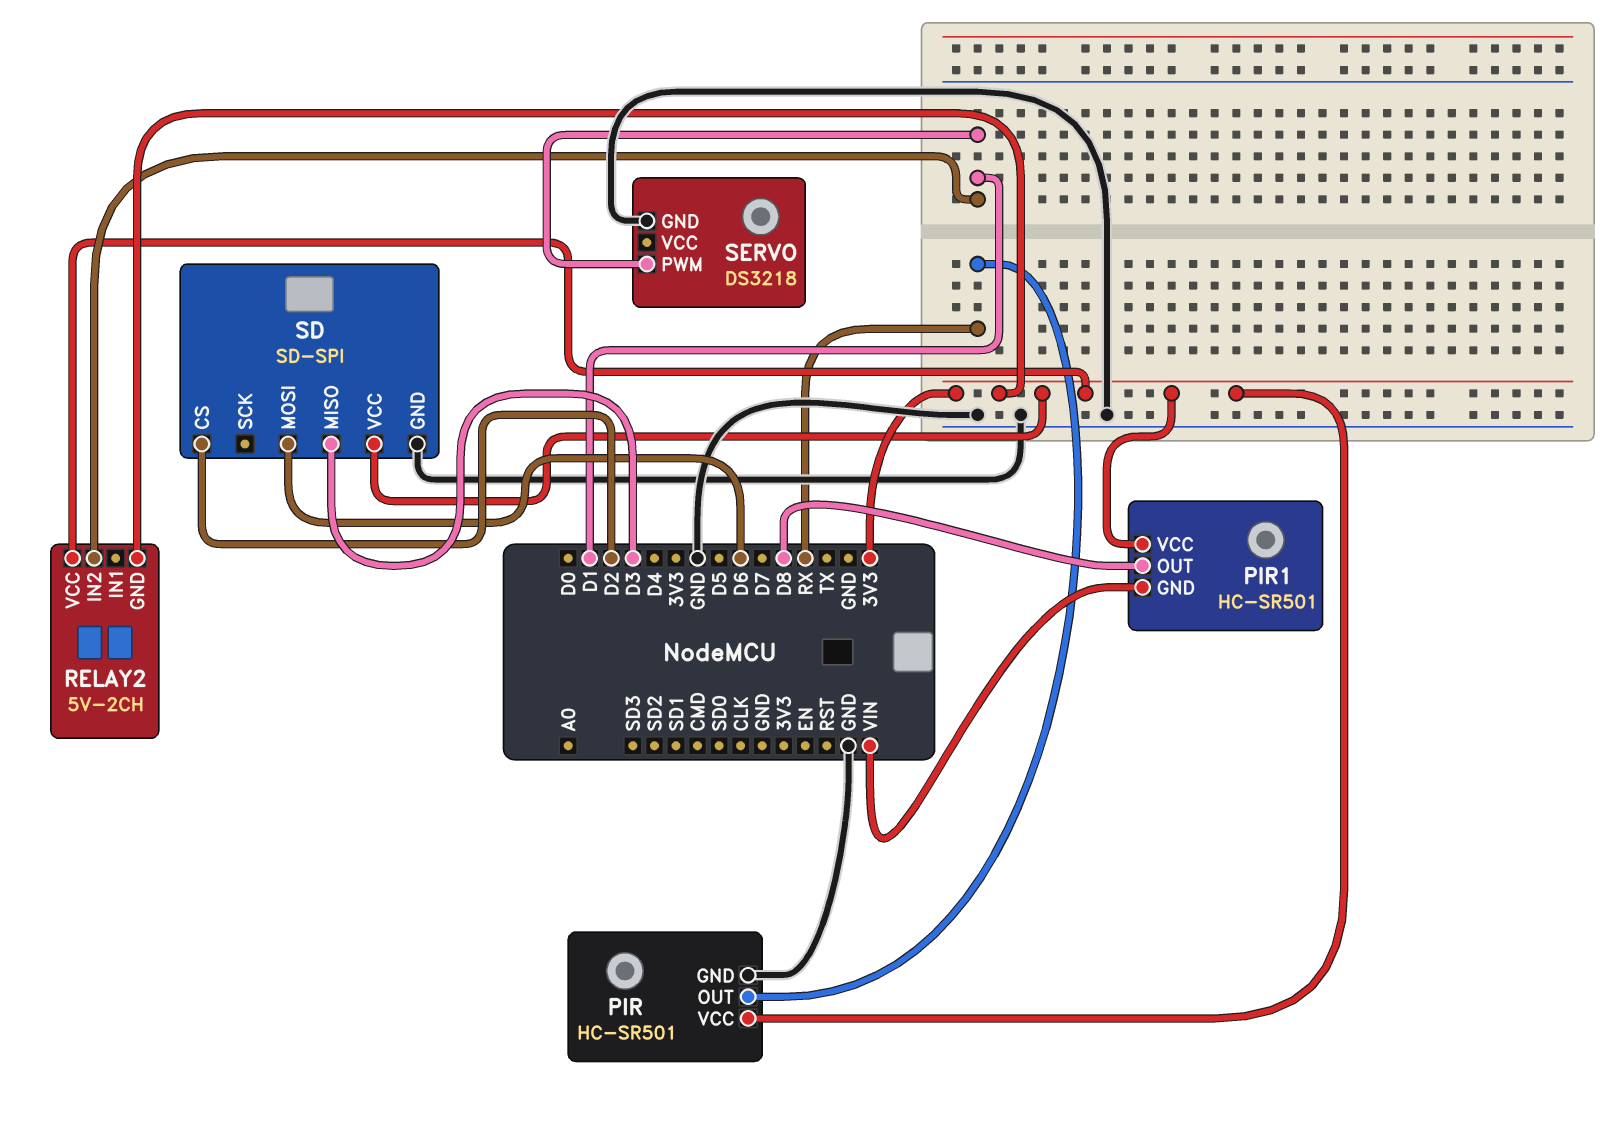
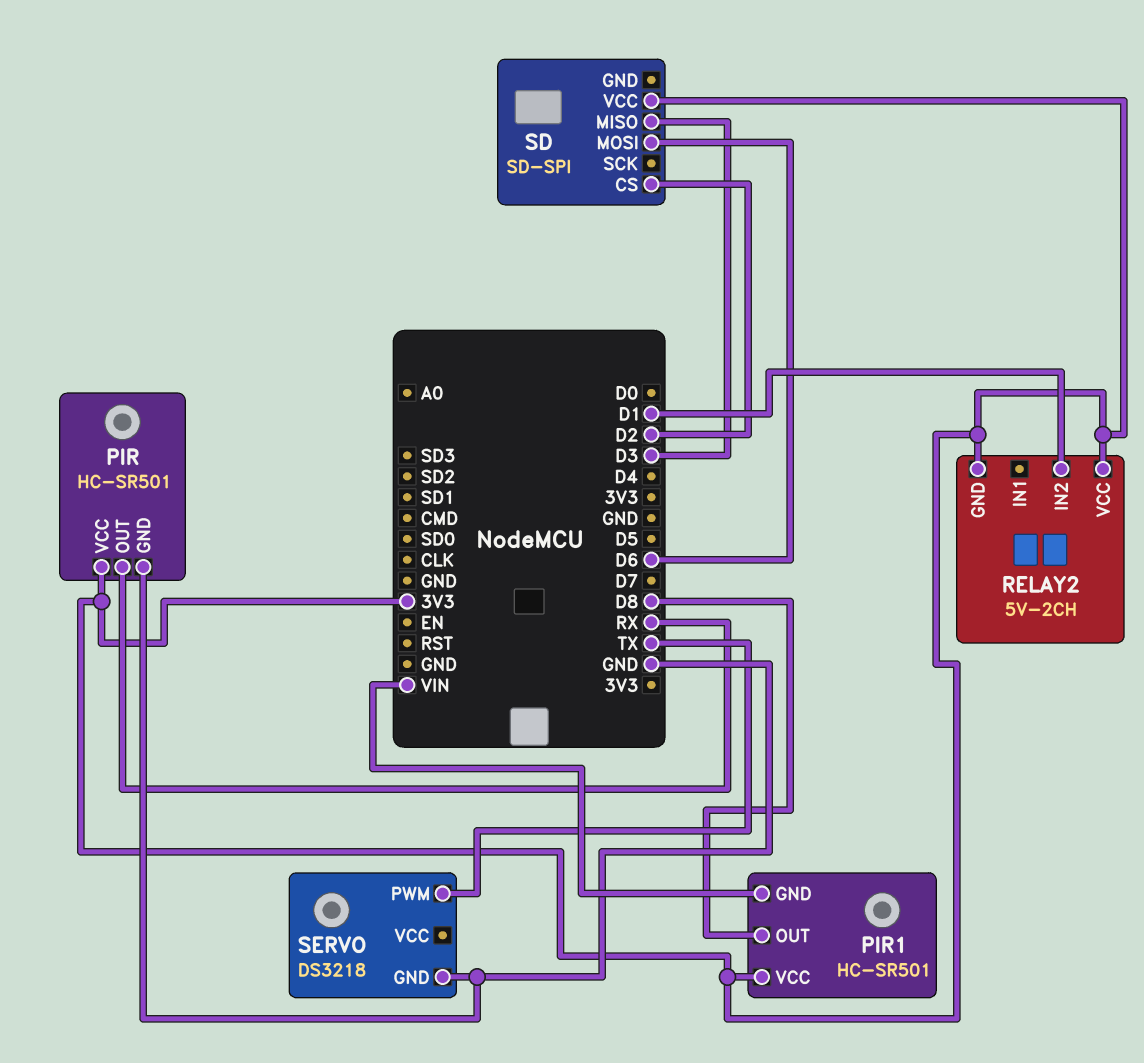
SD pin GND: GND -> none
SERVO pin PWM: D1 -> TX

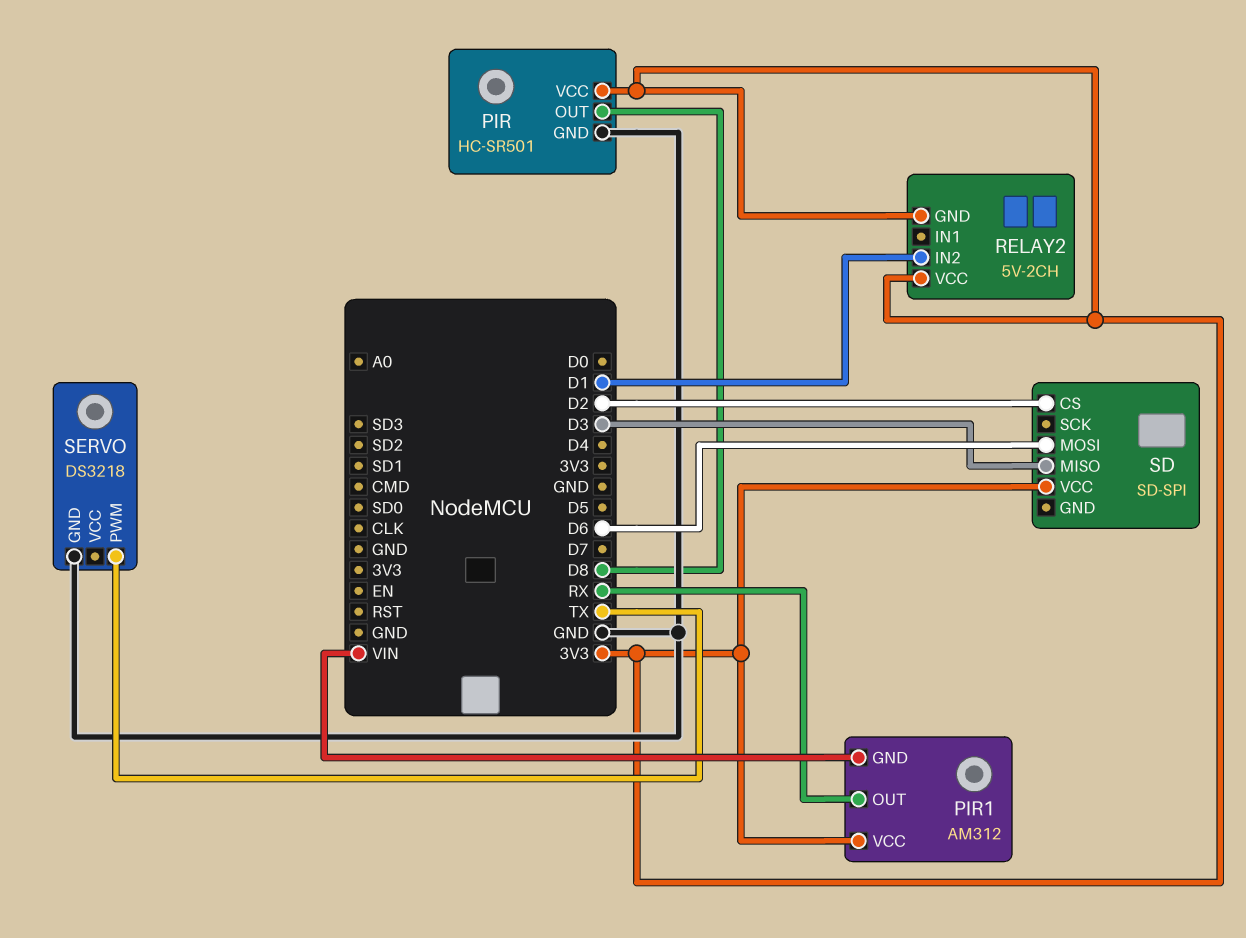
PIR pin OUT: RX -> D8
PIR1: HC-SR501 -> AM312
PIR1 pin OUT: D8 -> RX

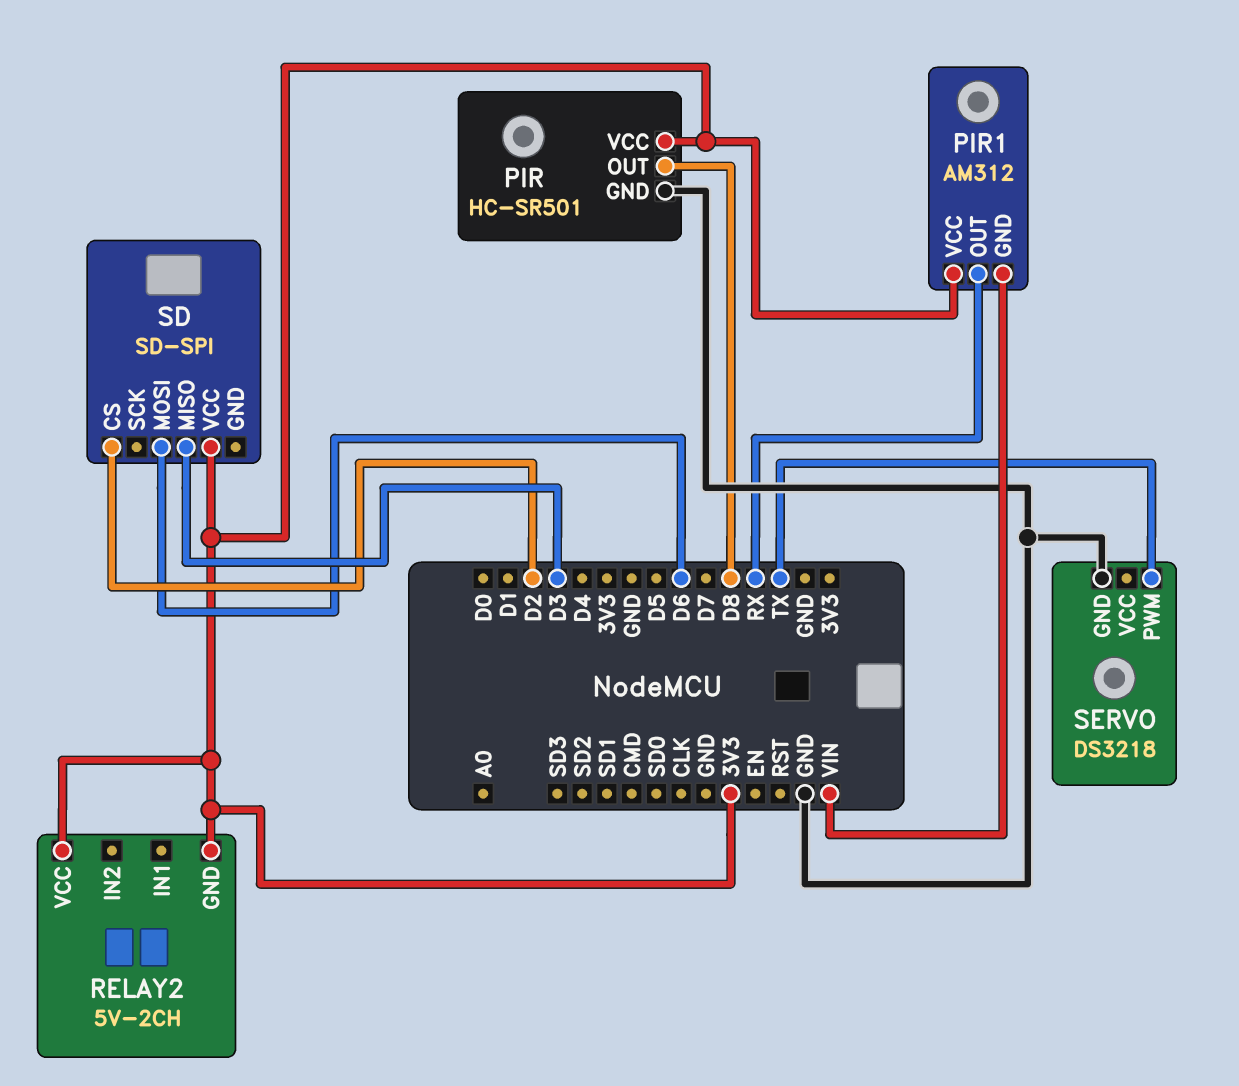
RELAY2 pin IN2: D1 -> none

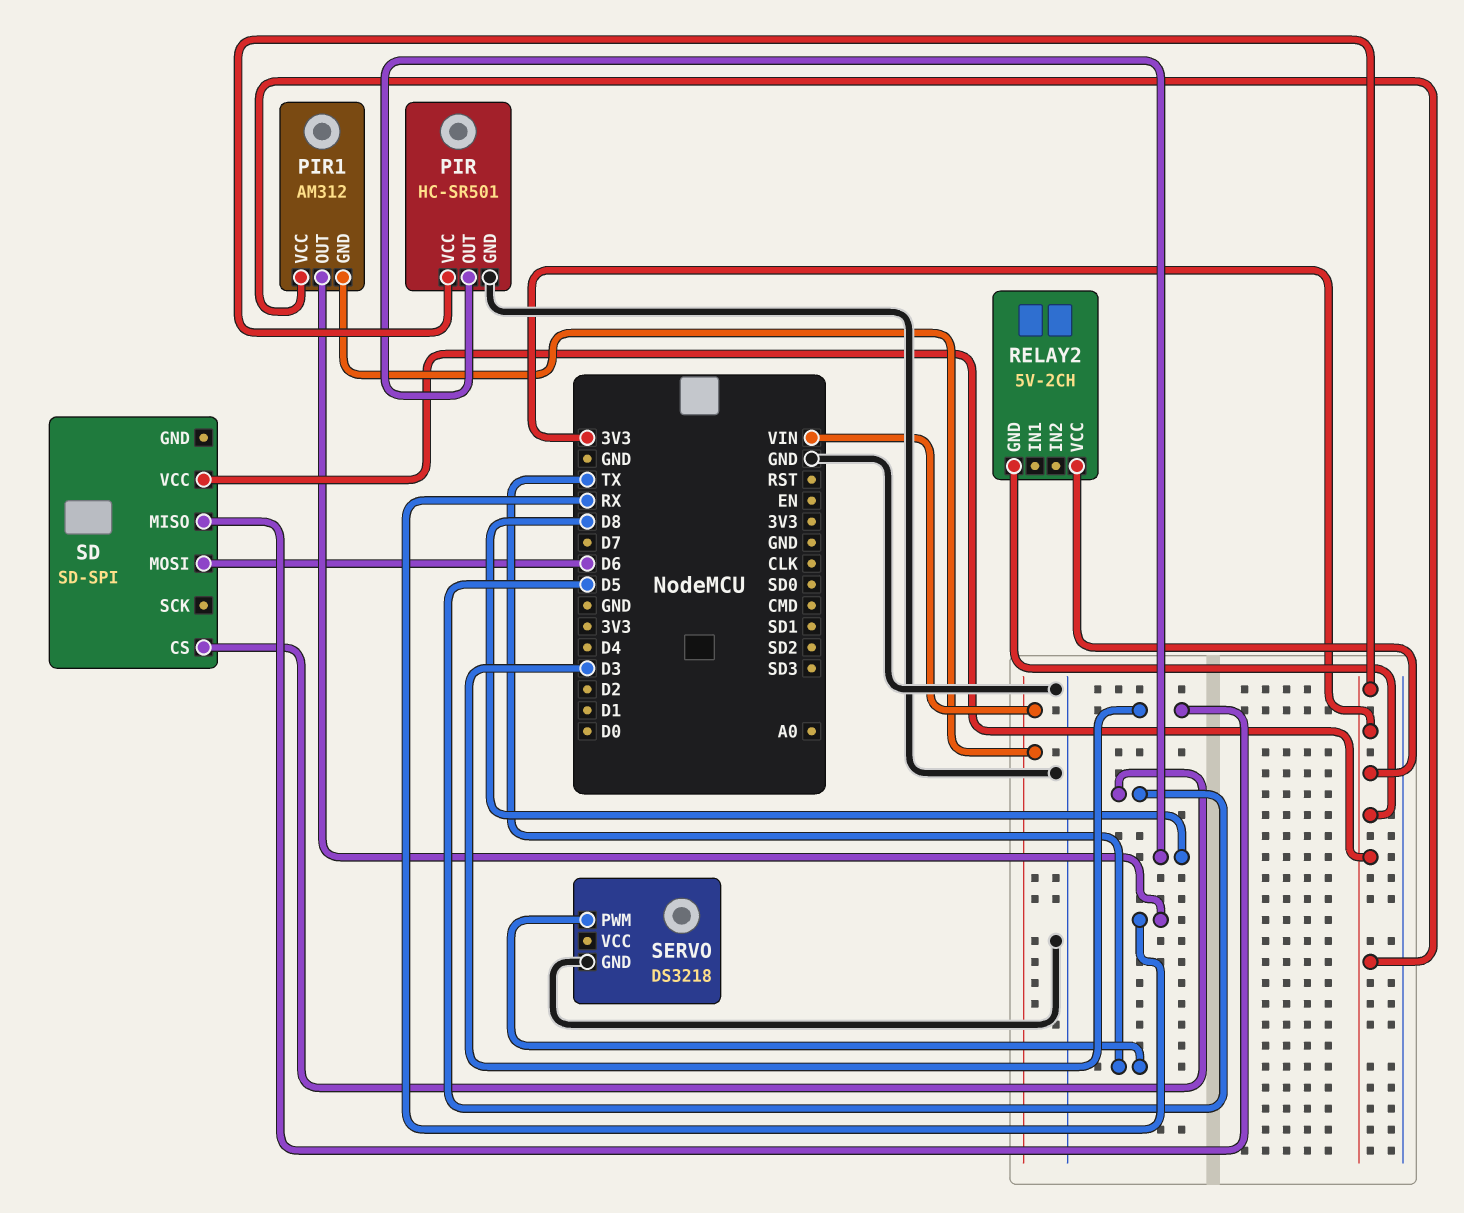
SD pin CS: D2 -> D5

